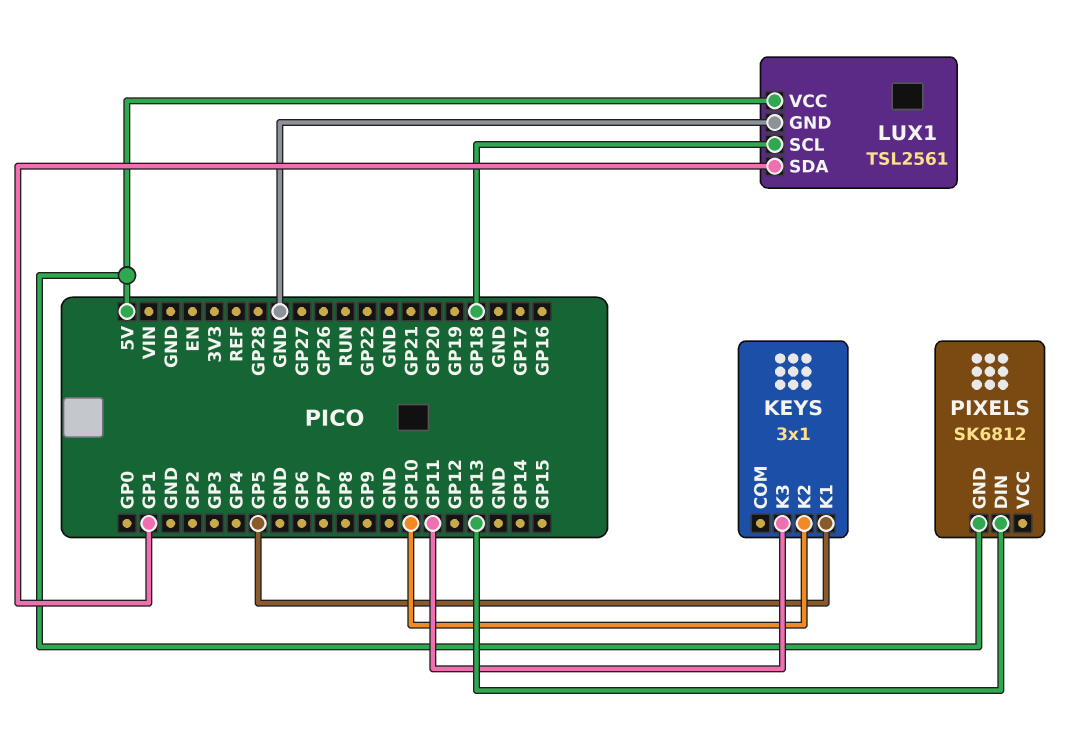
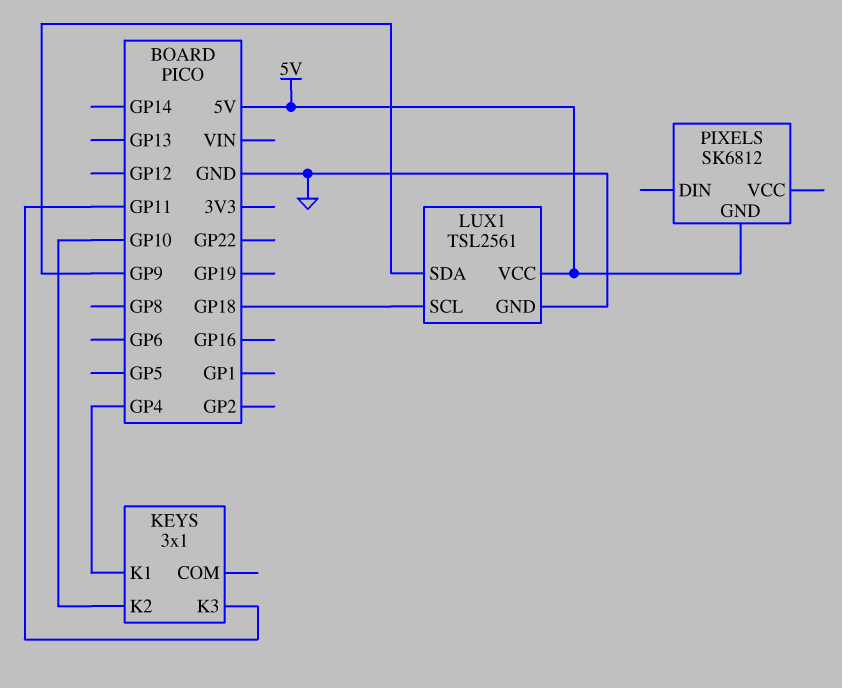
KEYS pin K1: GP5 -> GP4
LUX1 pin SDA: GP1 -> GP9
PIXELS pin DIN: GP13 -> none

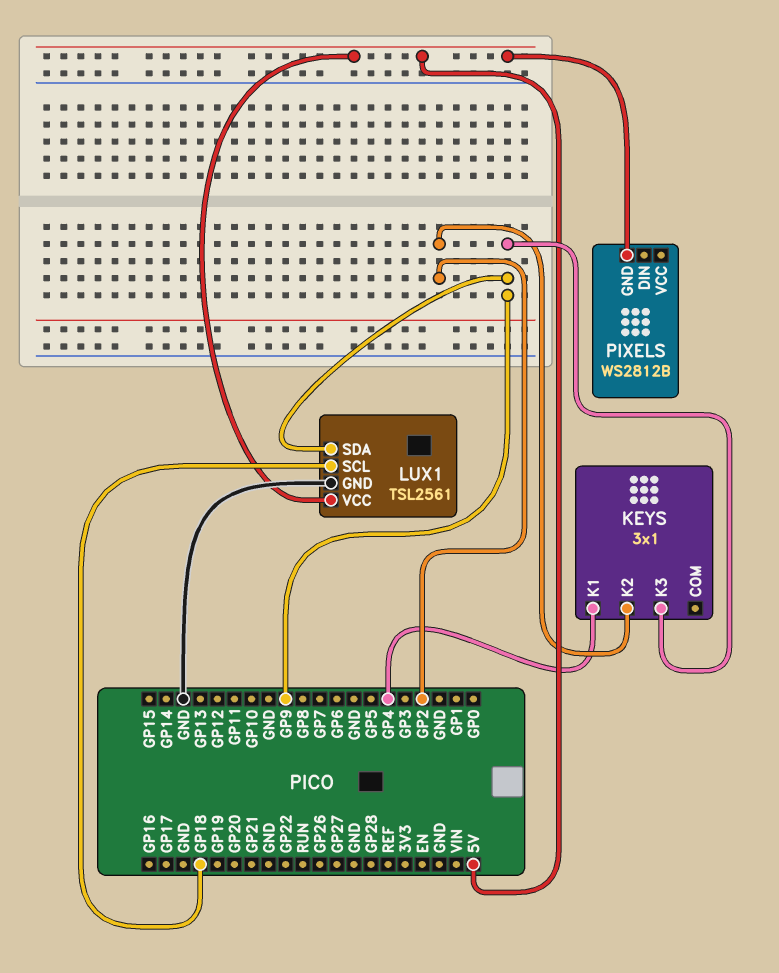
KEYS pin K2: GP10 -> GP2
KEYS pin K3: GP11 -> GP9
PIXELS: SK6812 -> WS2812B

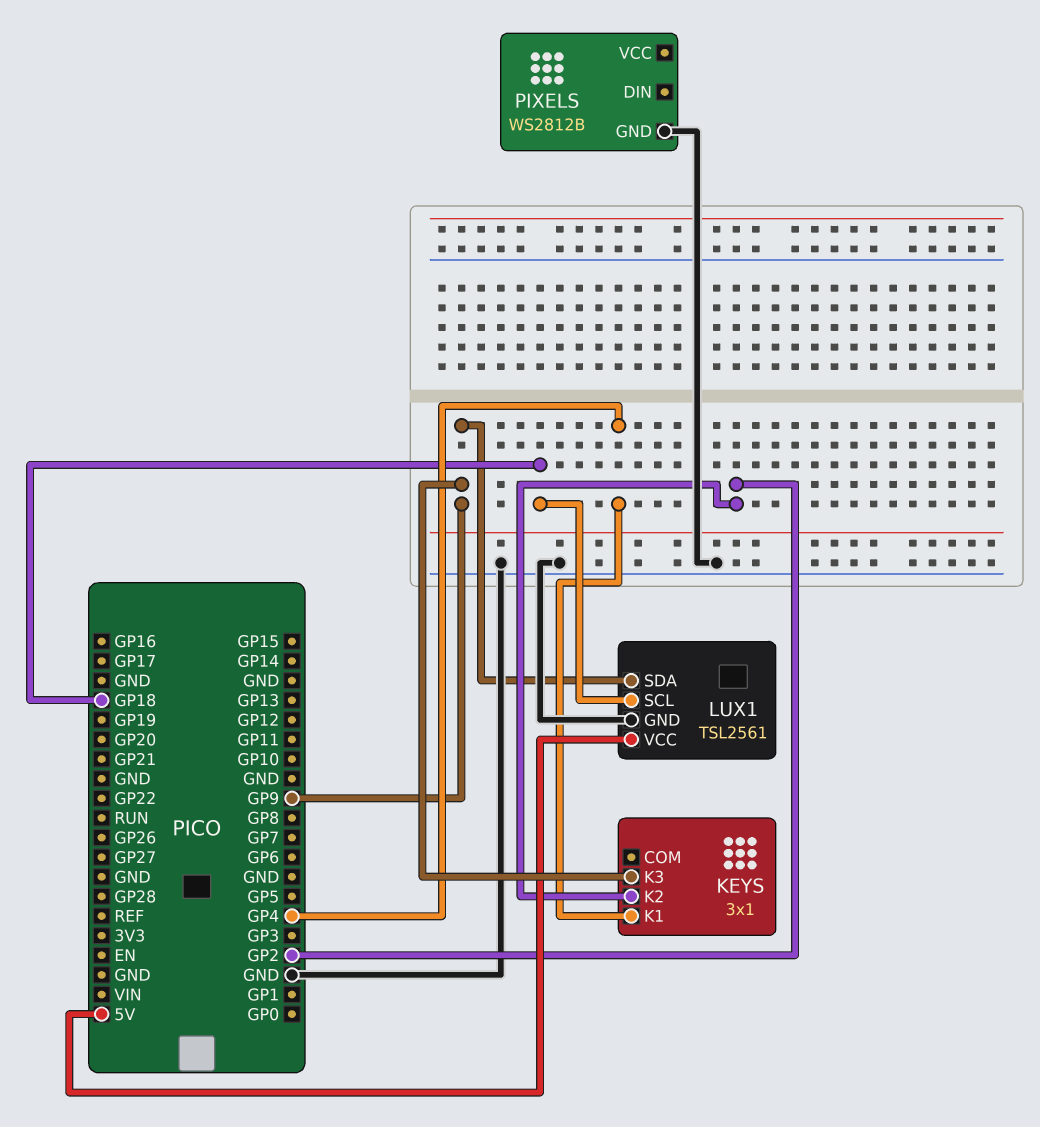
PIXELS pin GND: 5V -> GND

